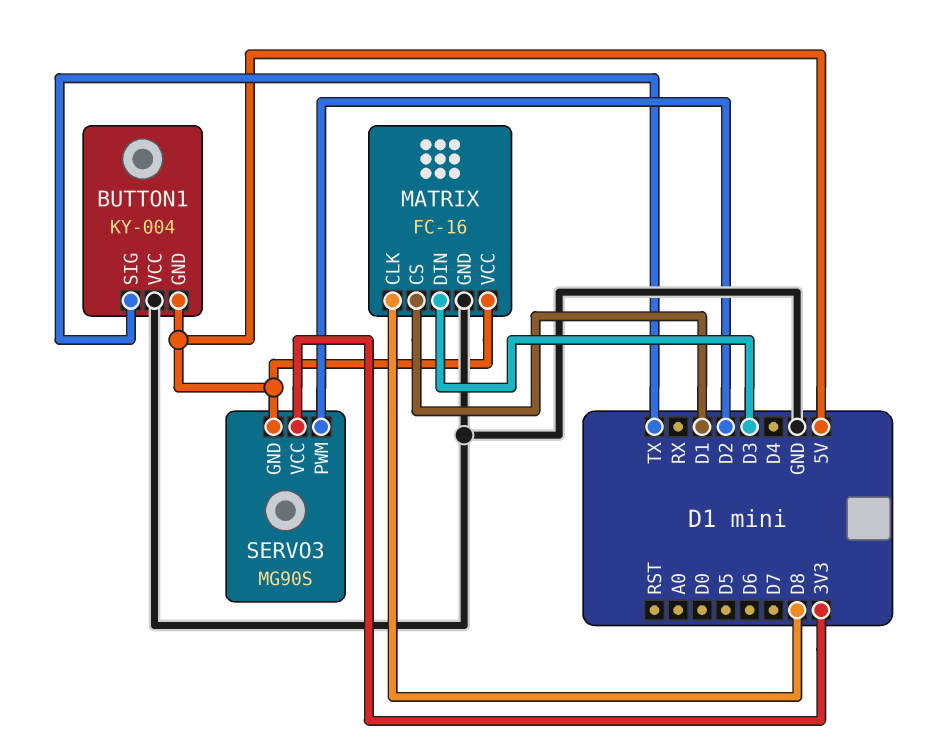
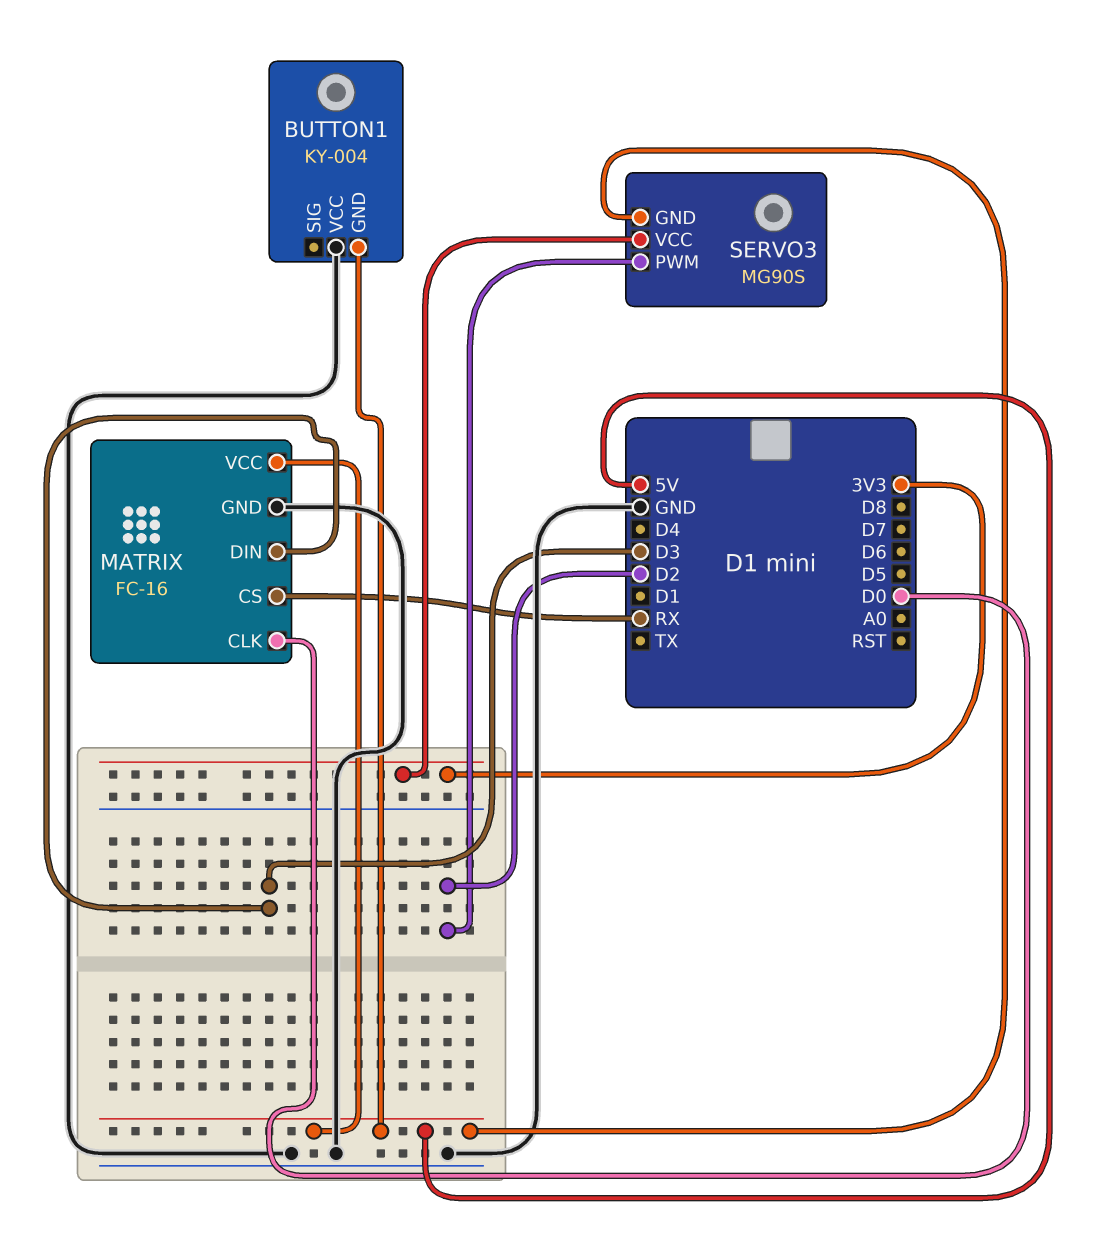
BUTTON1 pin SIG: TX -> none
MATRIX pin CLK: D8 -> D0
MATRIX pin CS: D1 -> RX

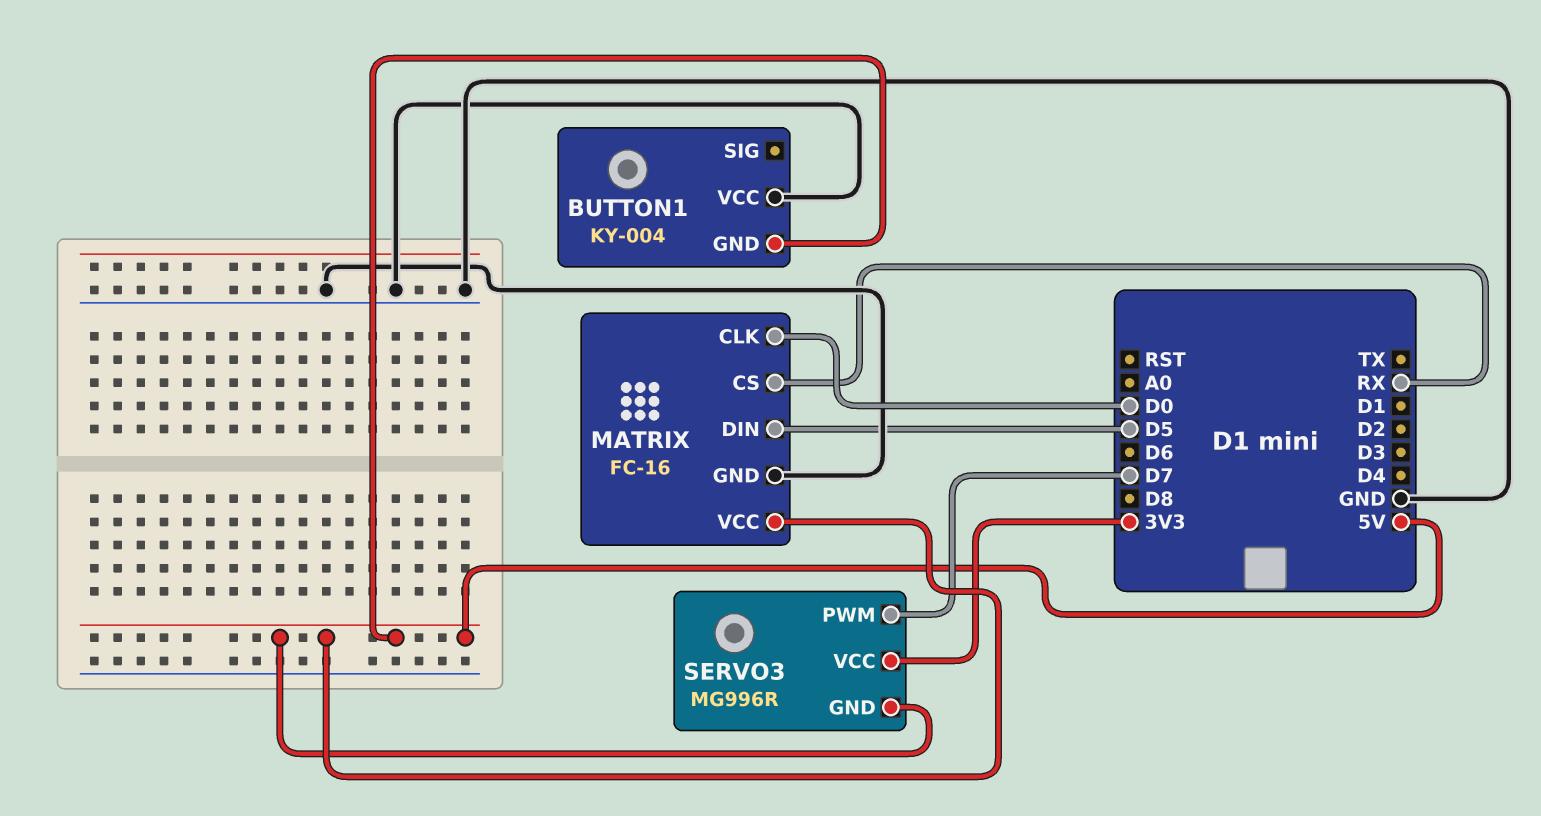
MATRIX pin DIN: D3 -> D5
SERVO3: MG90S -> MG996R
SERVO3 pin PWM: D2 -> D7

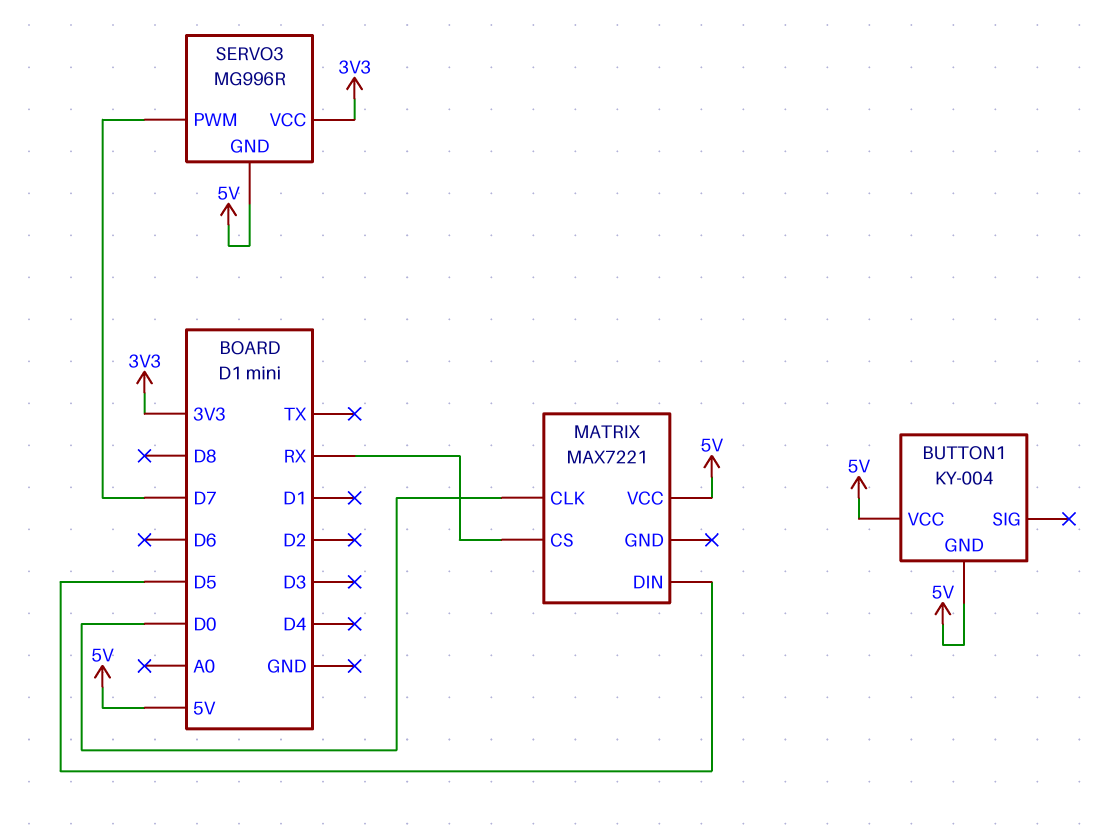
BUTTON1 pin VCC: GND -> 5V
MATRIX: FC-16 -> MAX7221
MATRIX pin GND: GND -> none

